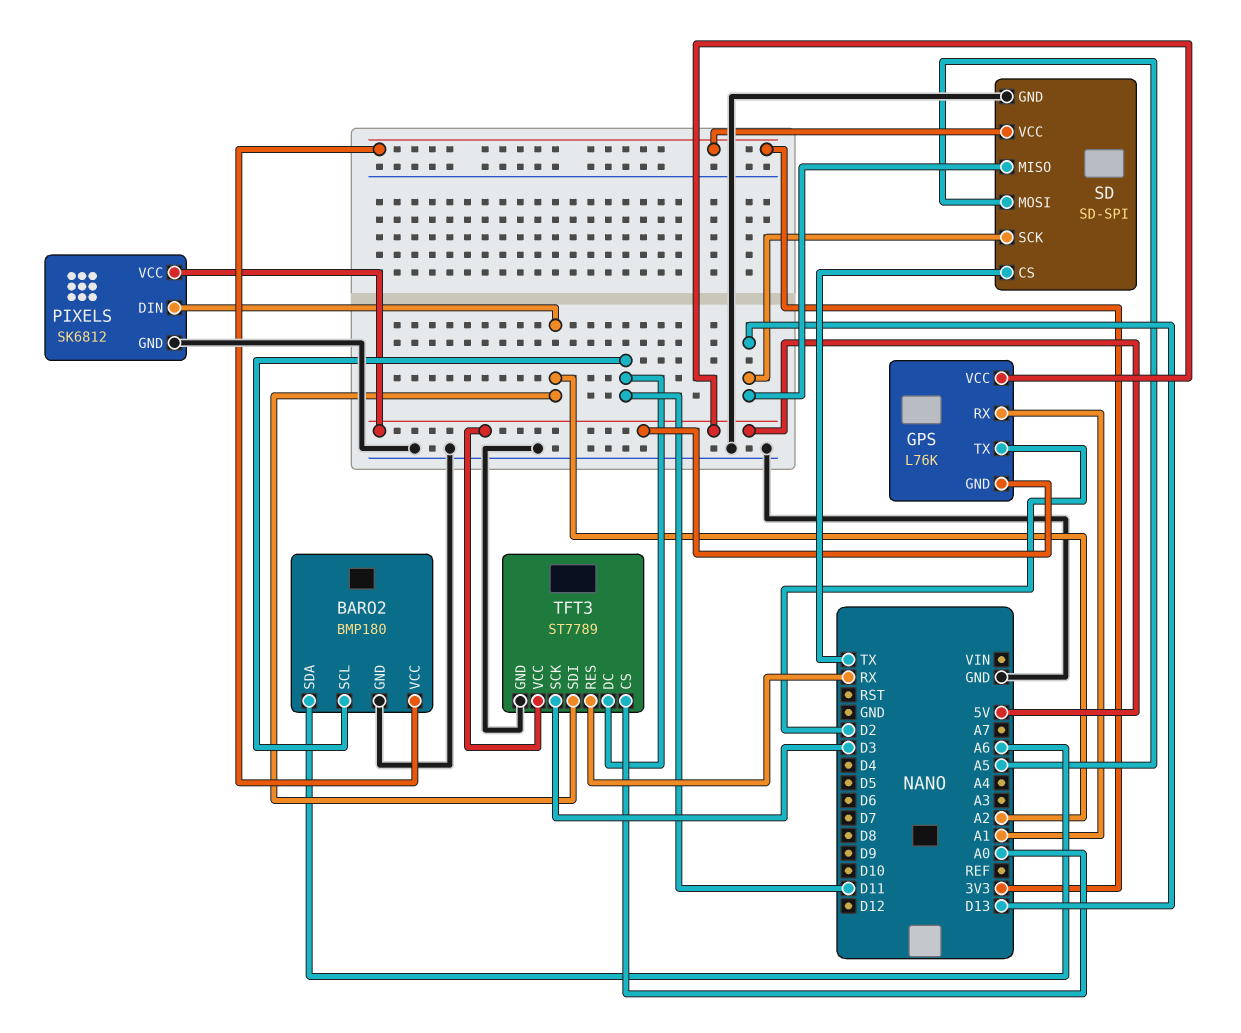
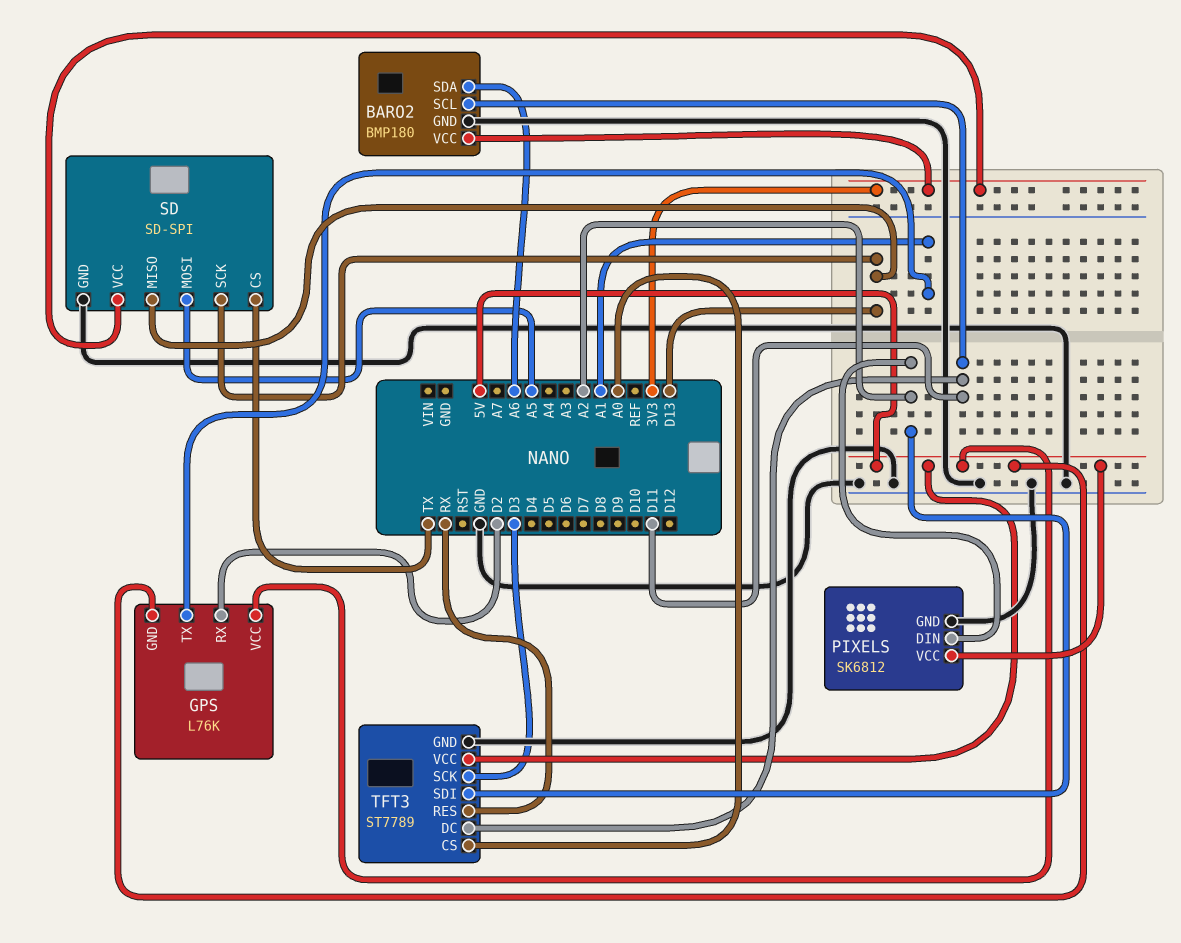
GPS pin RX: A1 -> D2
GPS pin TX: D2 -> A1

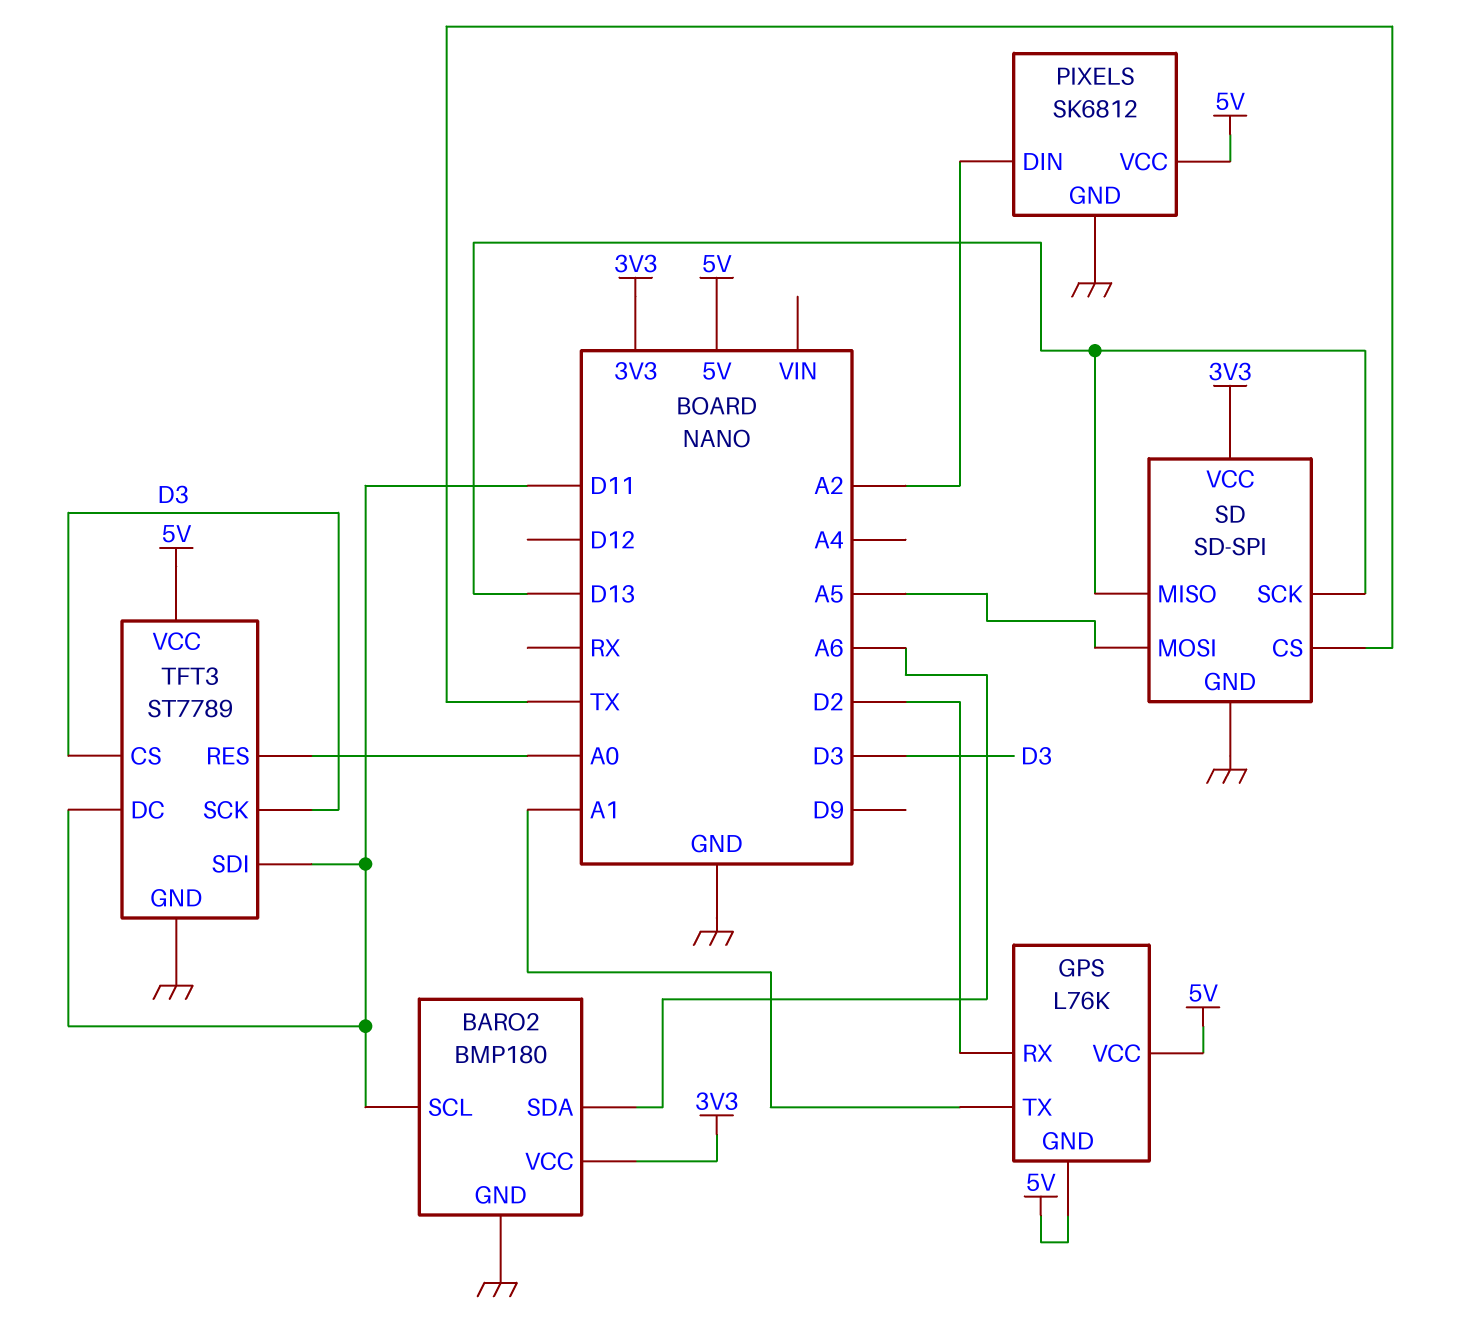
TFT3 pin CS: A0 -> D3
TFT3 pin RES: RX -> A0
TFT3 pin SDI: A2 -> D11

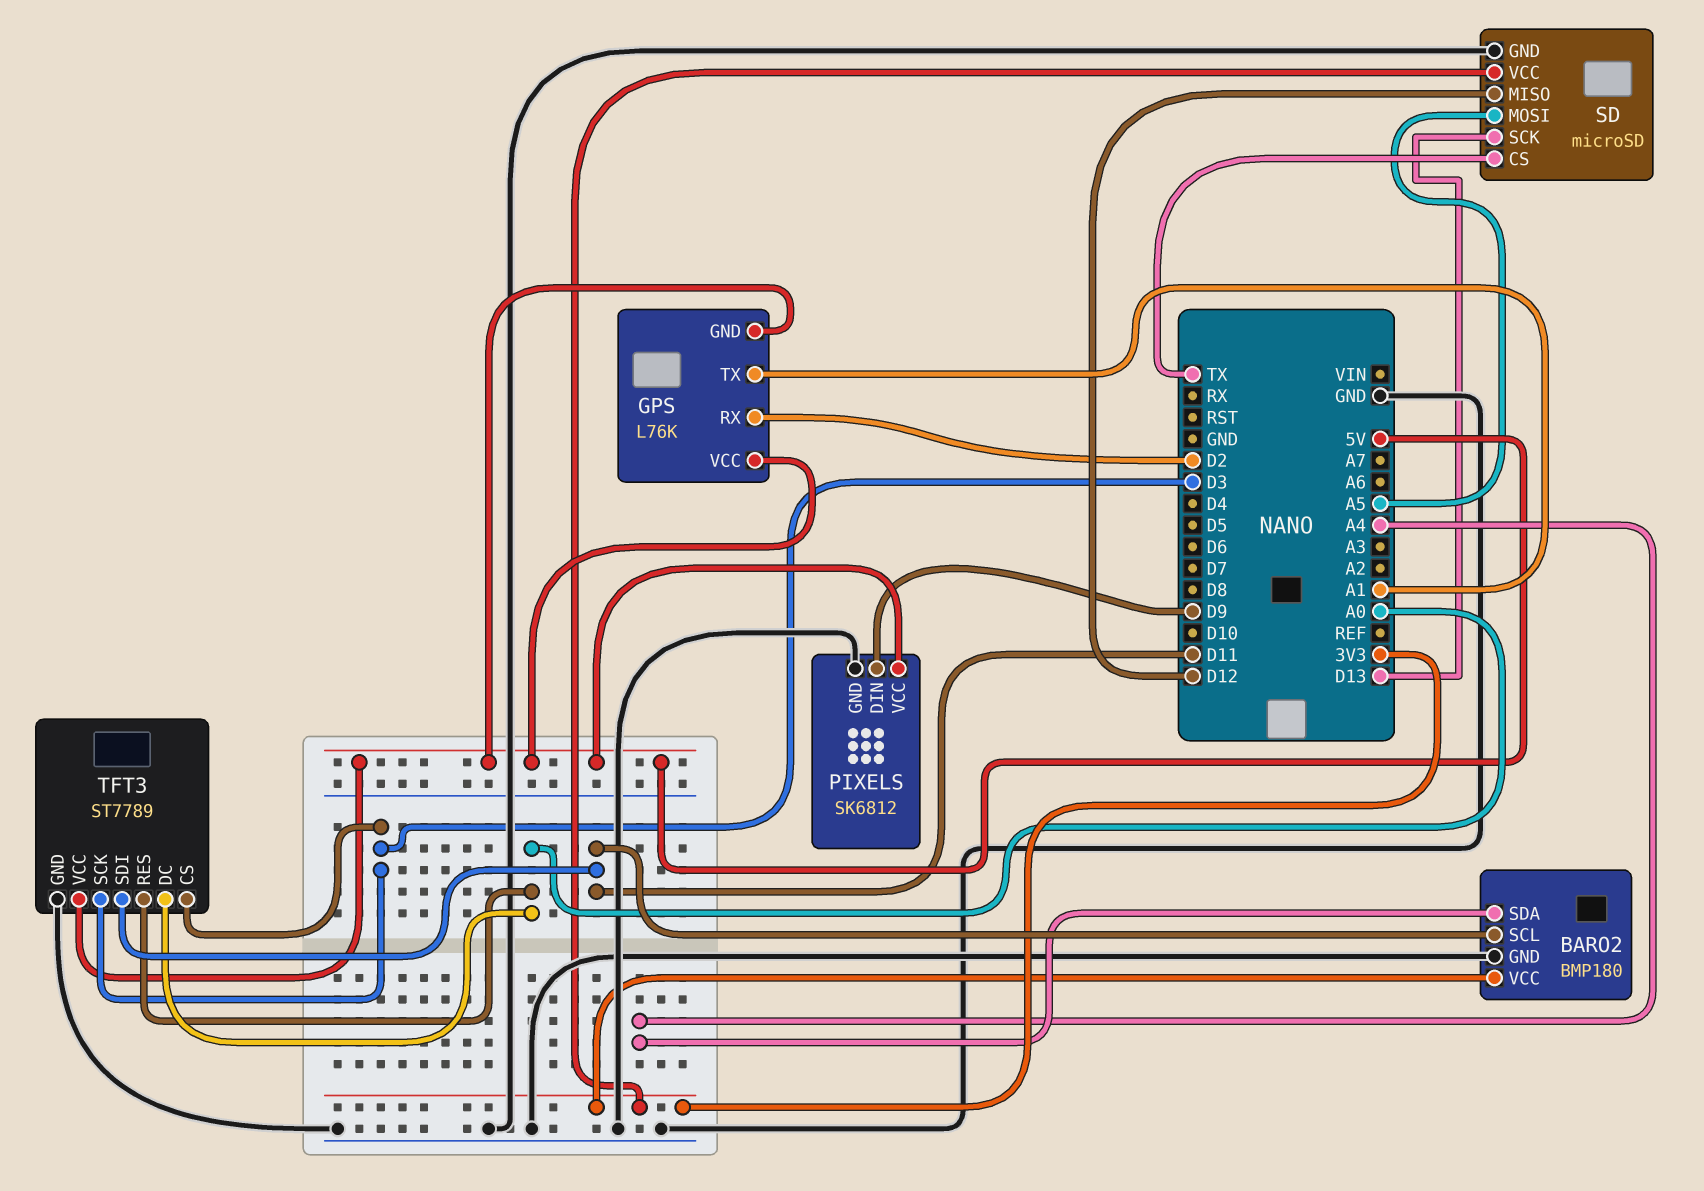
BARO2 pin SDA: A6 -> A4
PIXELS pin DIN: A2 -> D9
SD: SD-SPI -> microSD
SD pin MISO: D13 -> D12
TFT3 pin DC: D11 -> A0

